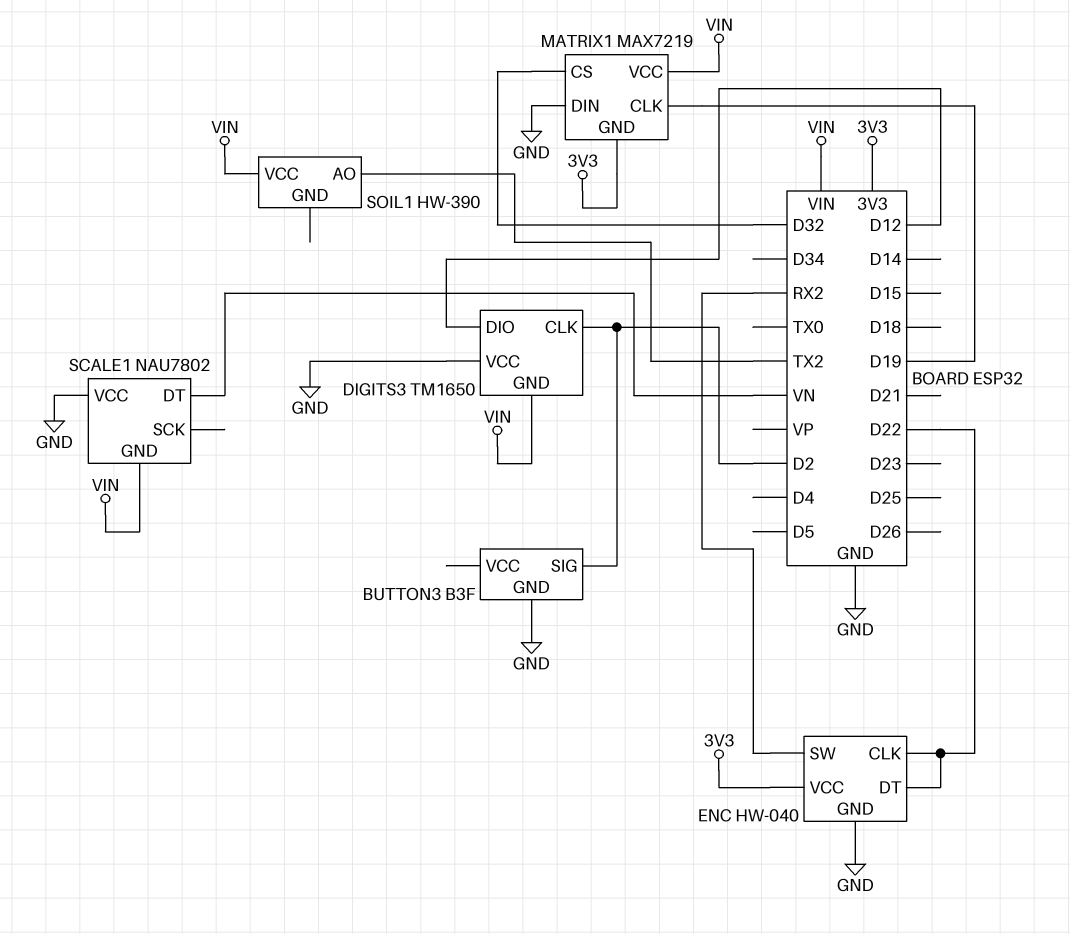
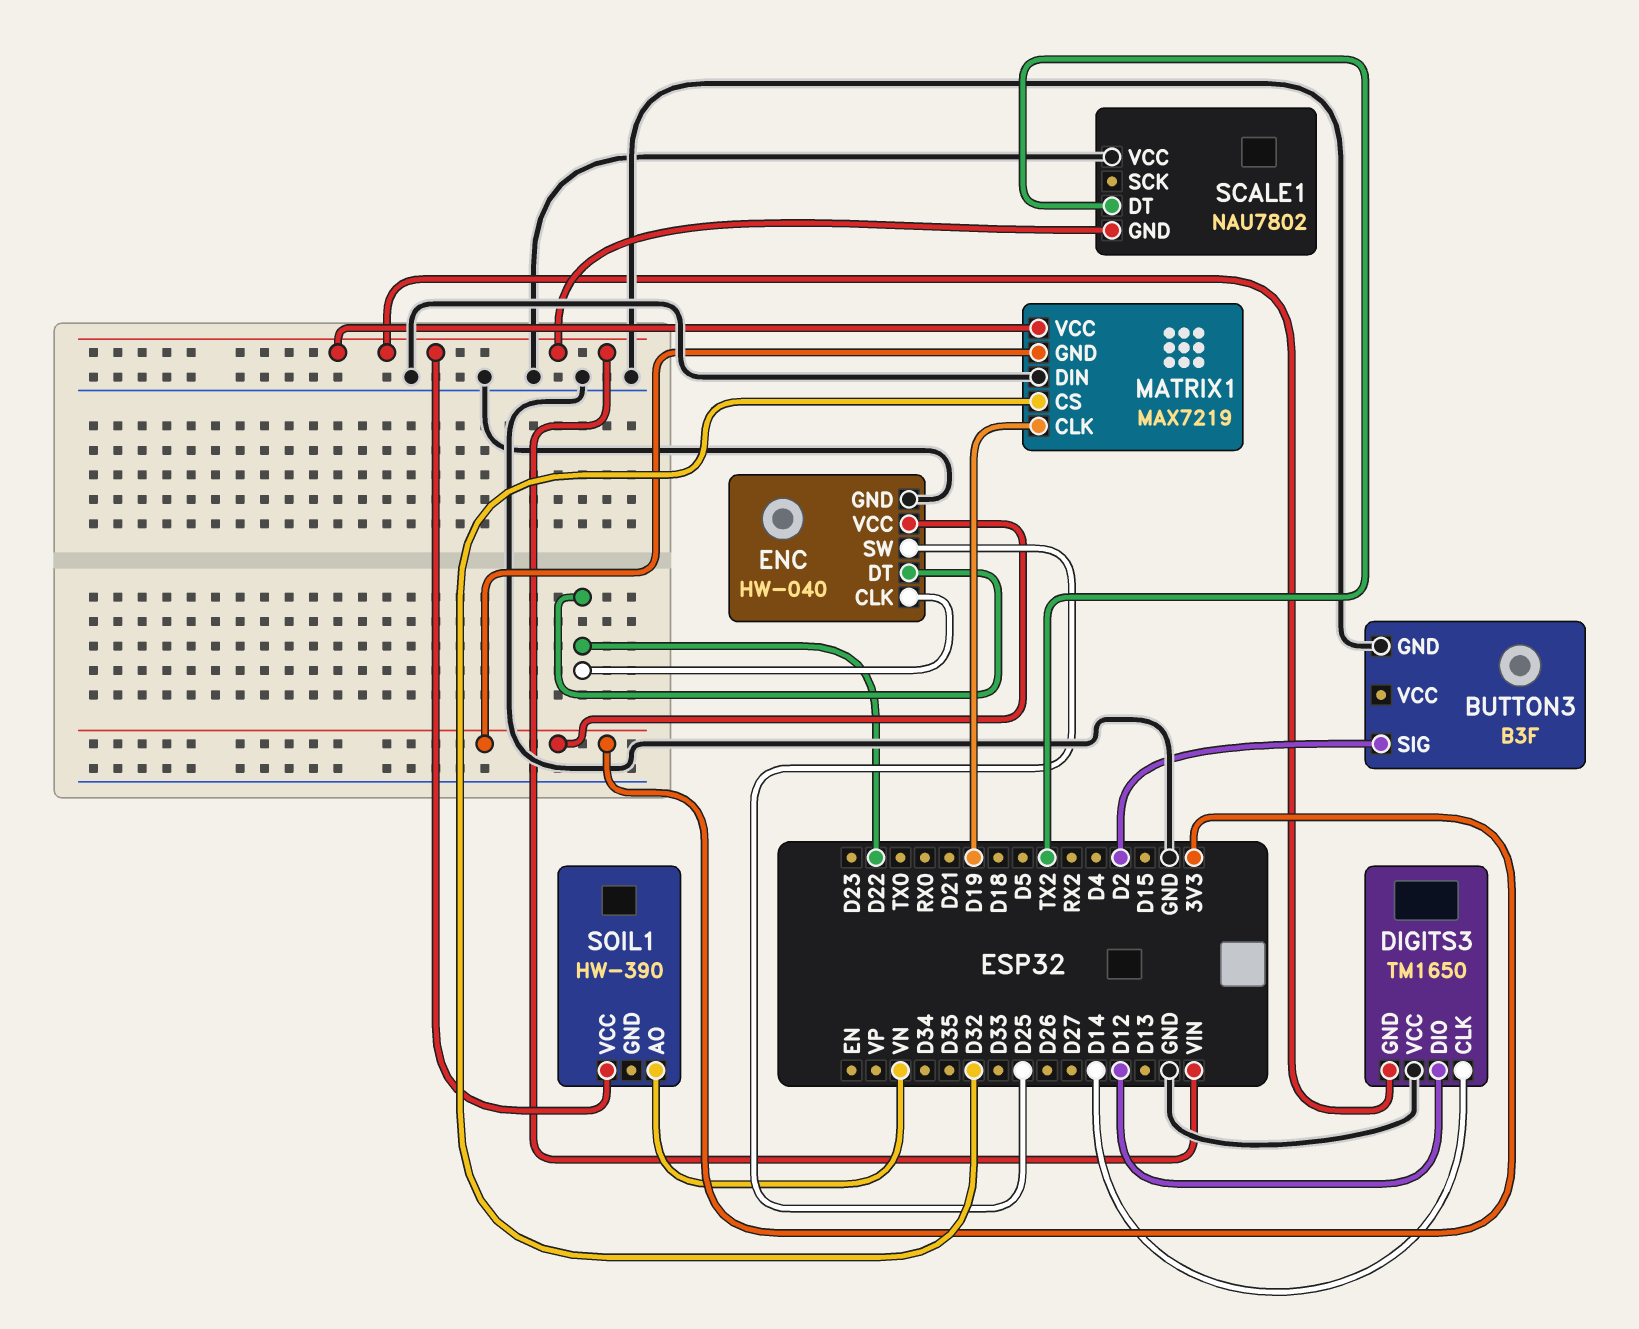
DIGITS3 pin CLK: D2 -> D14
ENC pin SW: RX2 -> D25
SCALE1 pin DT: VN -> TX2
SOIL1 pin AO: TX2 -> VN

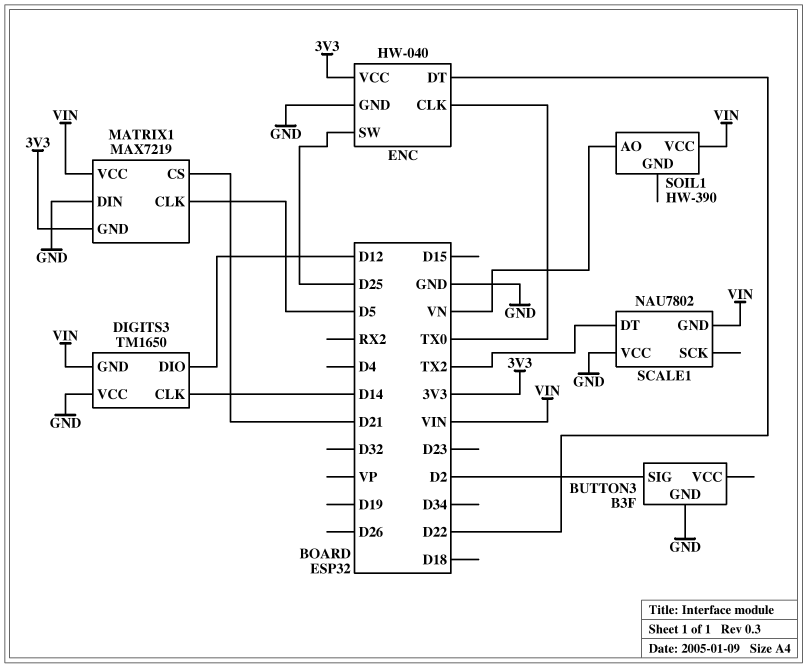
ENC pin CLK: D22 -> TX0
MATRIX1 pin CLK: D19 -> D5
MATRIX1 pin CS: D32 -> D21

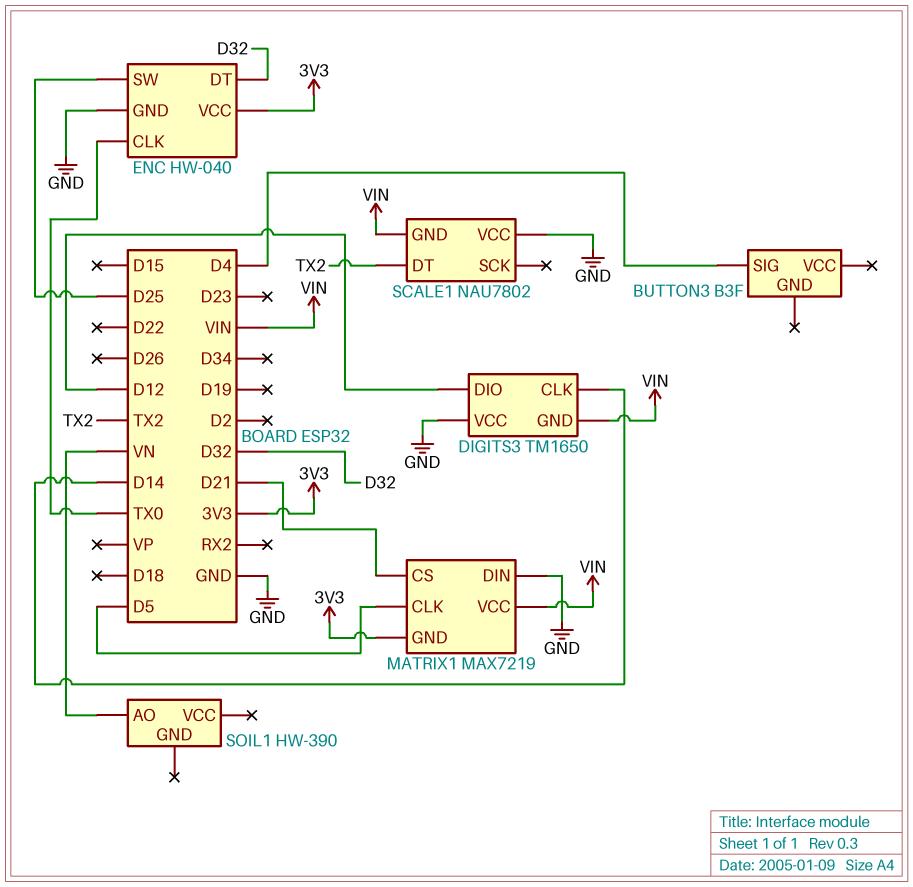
BUTTON3 pin GND: GND -> none
BUTTON3 pin SIG: D2 -> D4
ENC pin DT: D22 -> D32
SOIL1 pin VCC: VIN -> none

